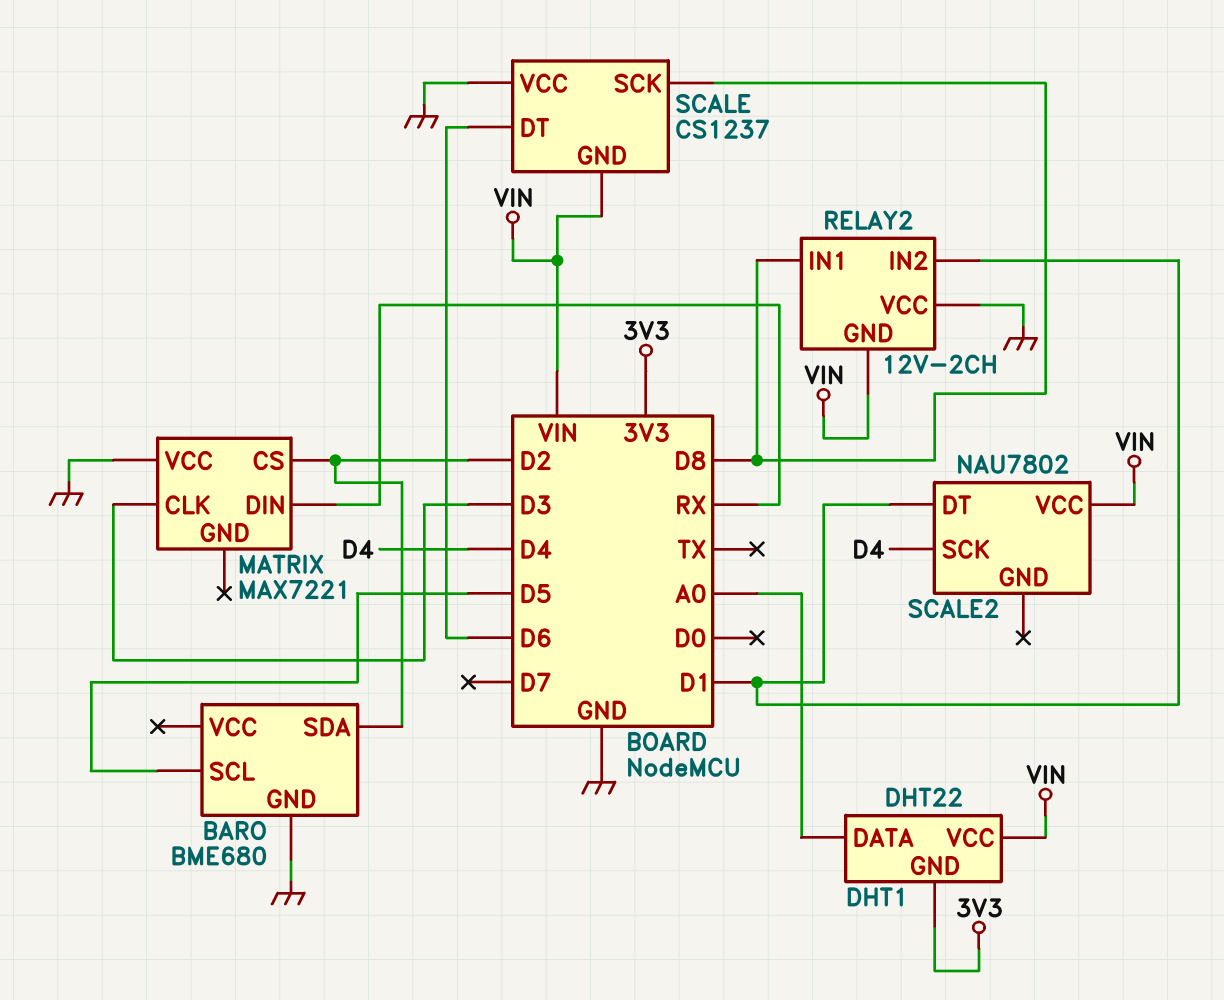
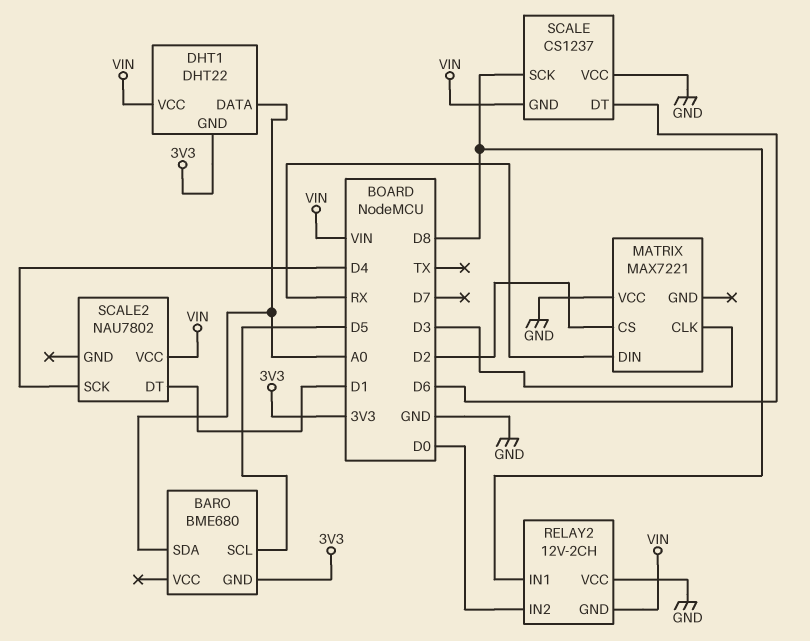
BARO pin GND: GND -> 3V3
BARO pin SDA: D2 -> A0
RELAY2 pin IN2: D1 -> D0

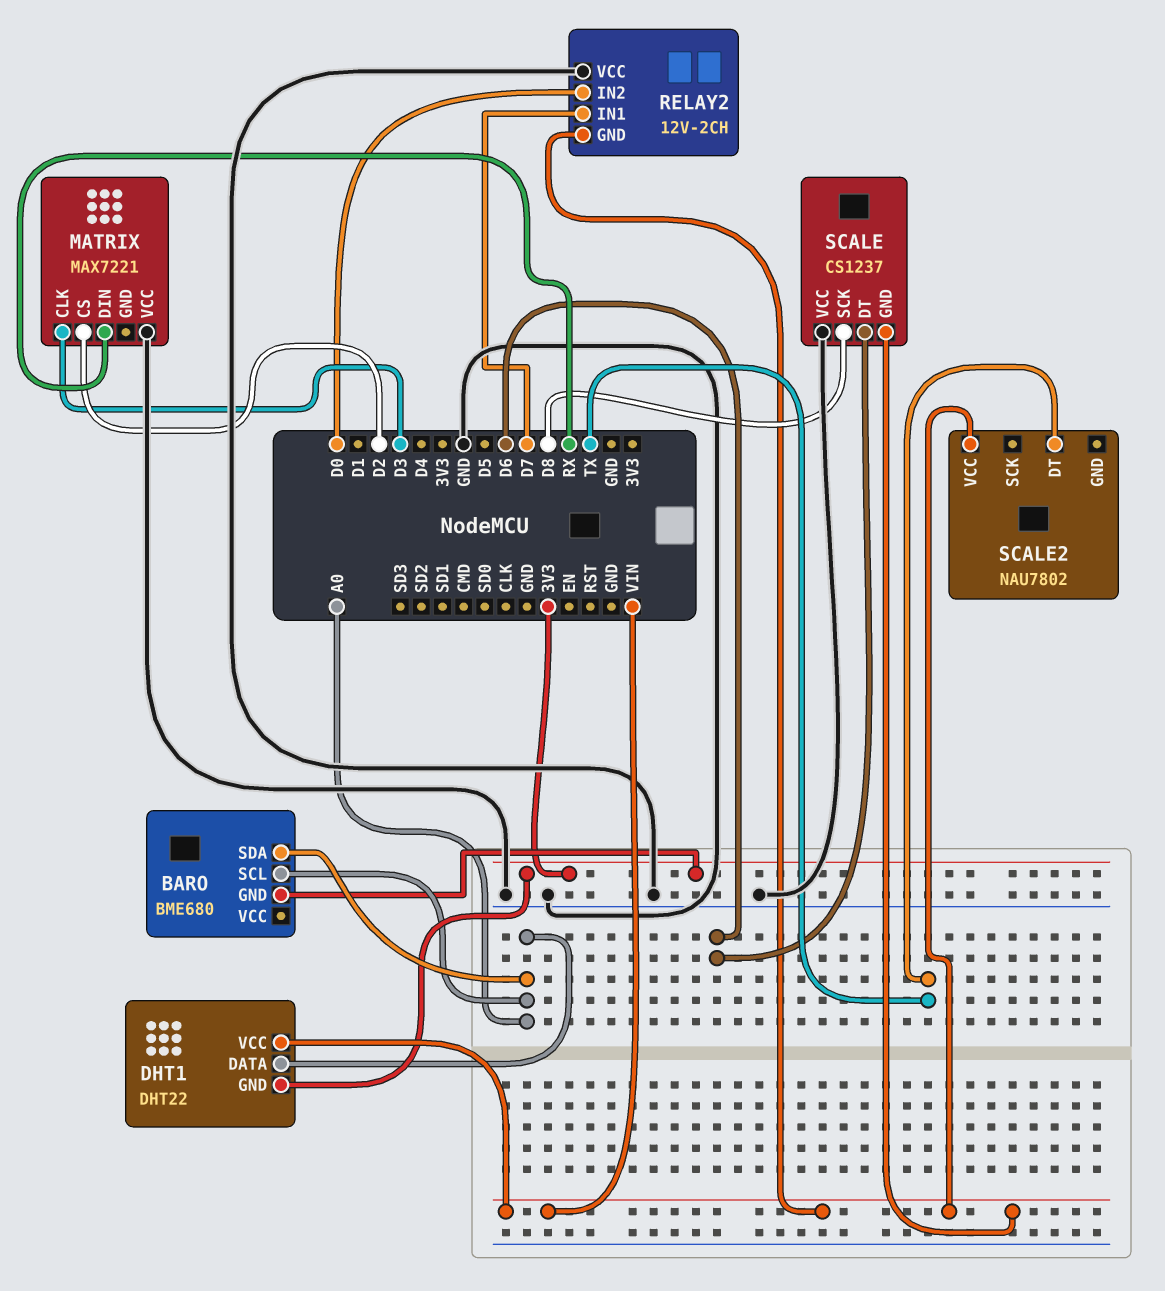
BARO pin SCL: D5 -> A0
RELAY2 pin IN1: D8 -> D7
SCALE2 pin DT: D1 -> TX
SCALE2 pin SCK: D4 -> none

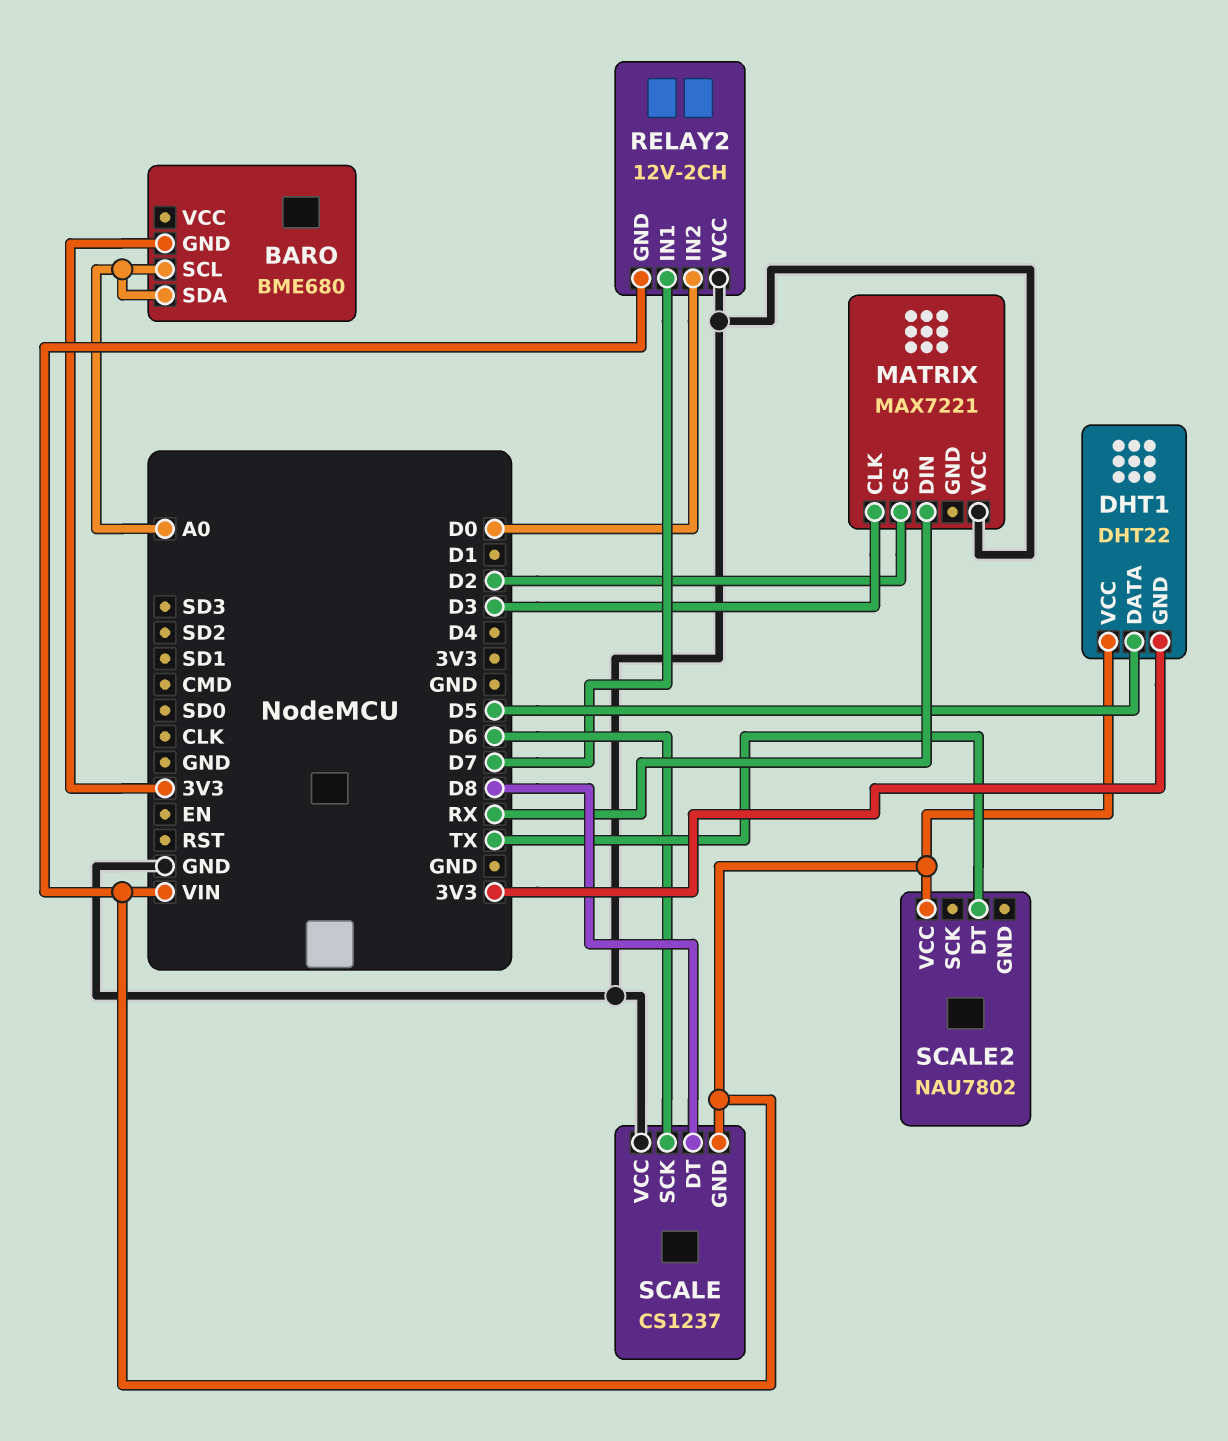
DHT1 pin DATA: A0 -> D5
SCALE pin DT: D6 -> D8
SCALE pin SCK: D8 -> D6

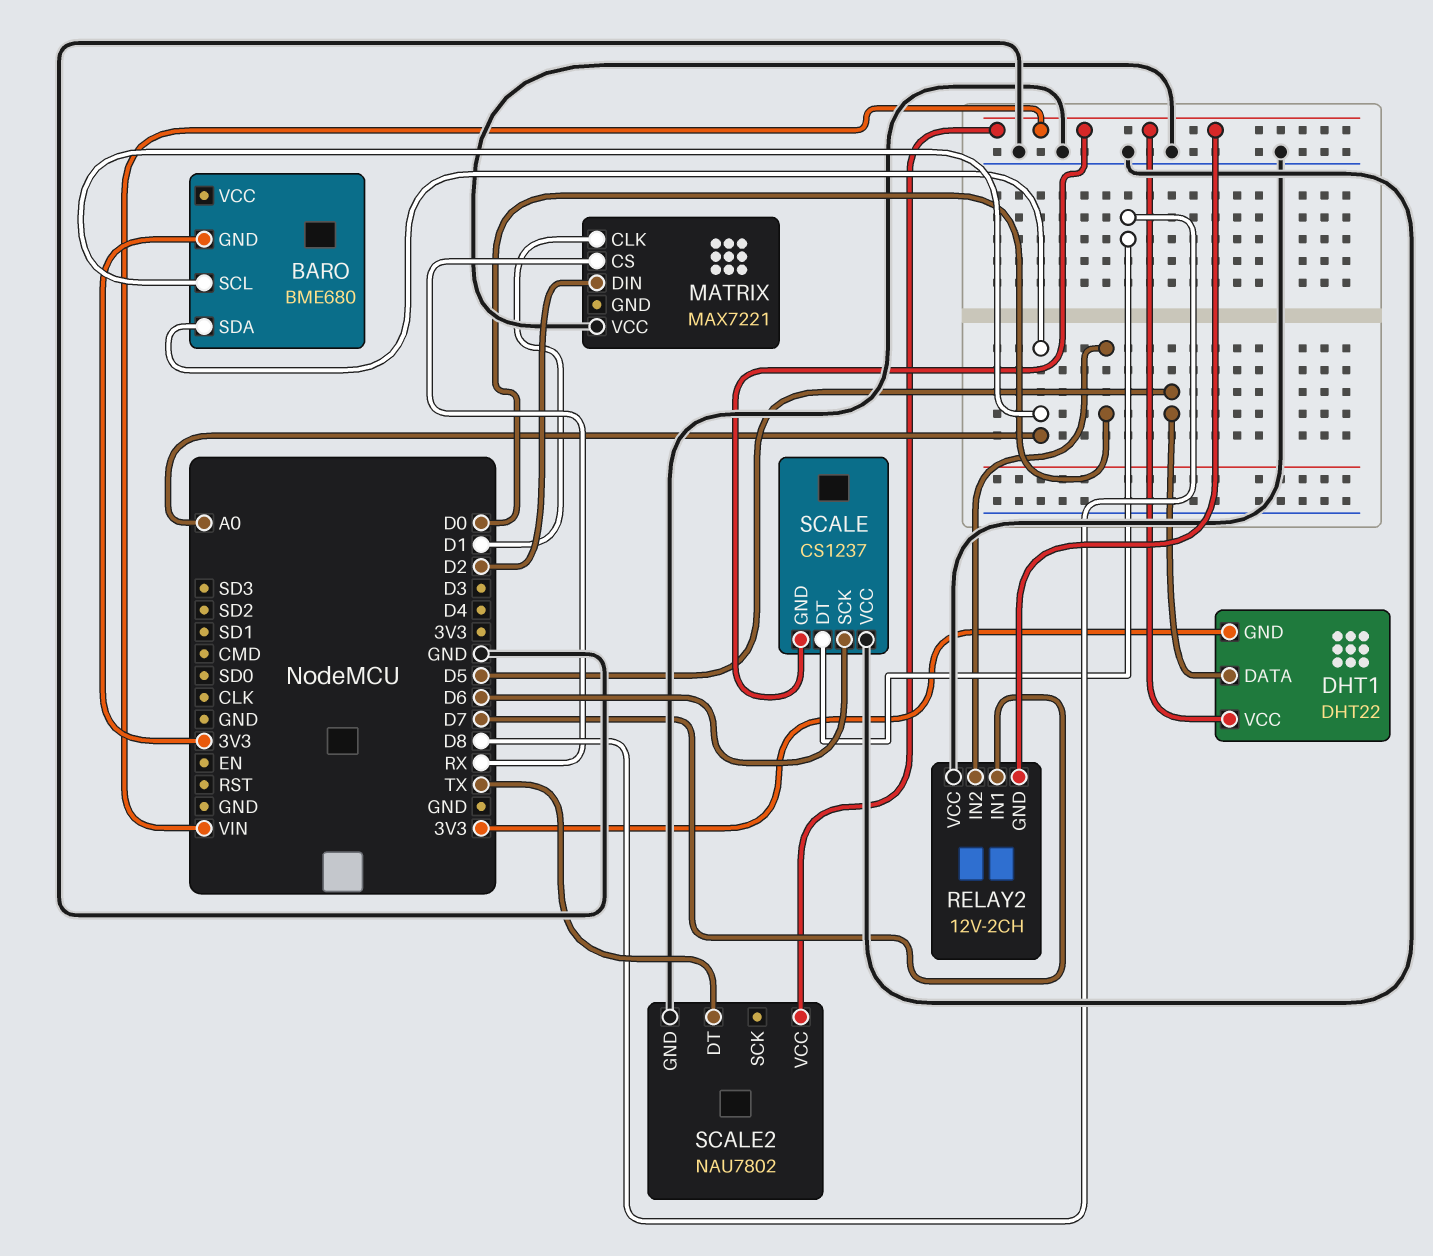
MATRIX pin CLK: D3 -> D1
MATRIX pin CS: D2 -> RX
MATRIX pin DIN: RX -> D2
SCALE2 pin GND: none -> GND

